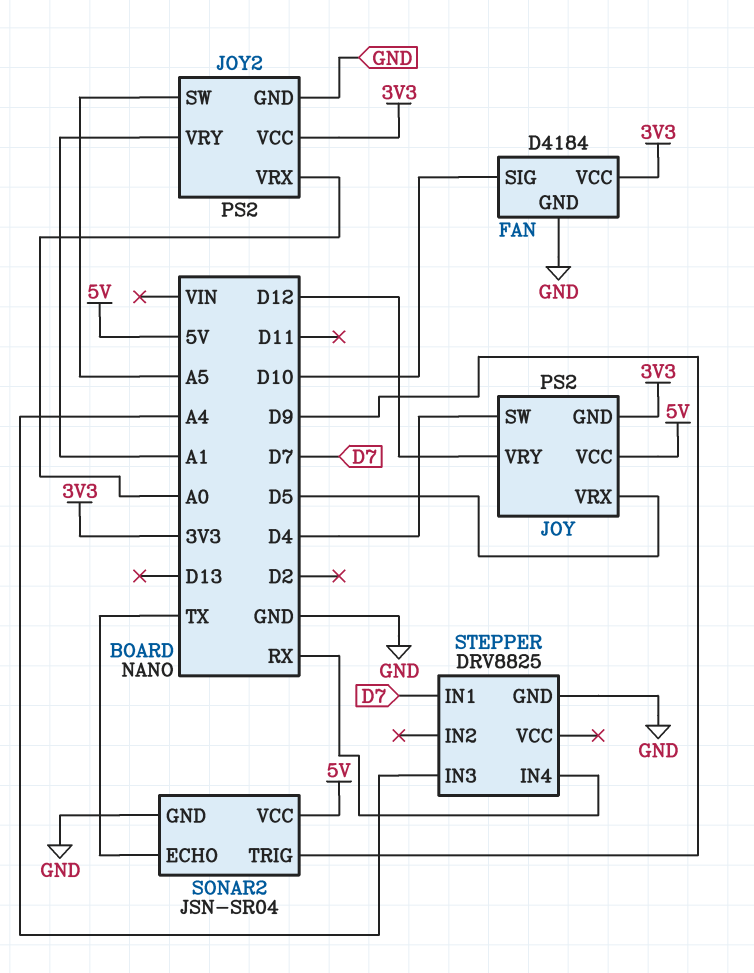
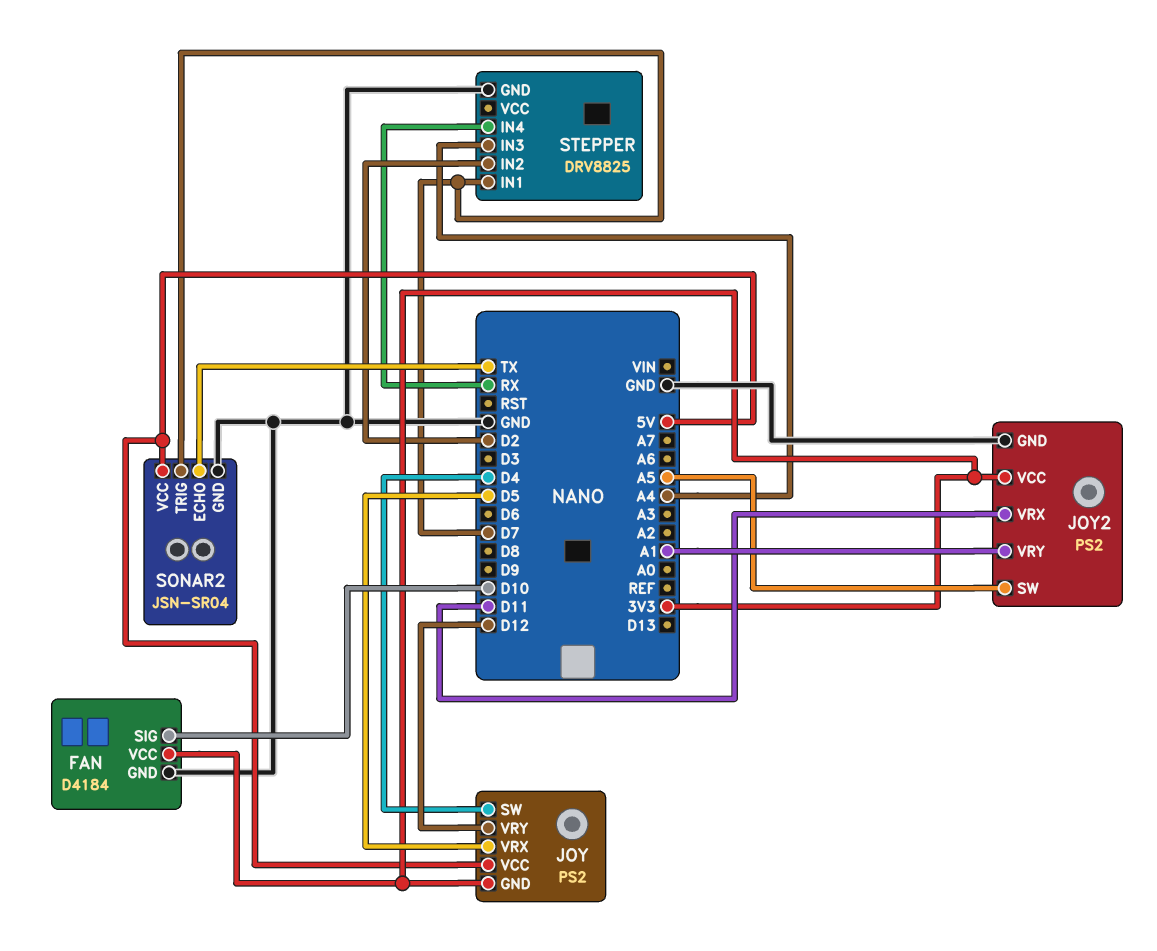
JOY2 pin VRX: A0 -> D11
SONAR2 pin TRIG: D9 -> D7
STEPPER pin IN2: none -> D2

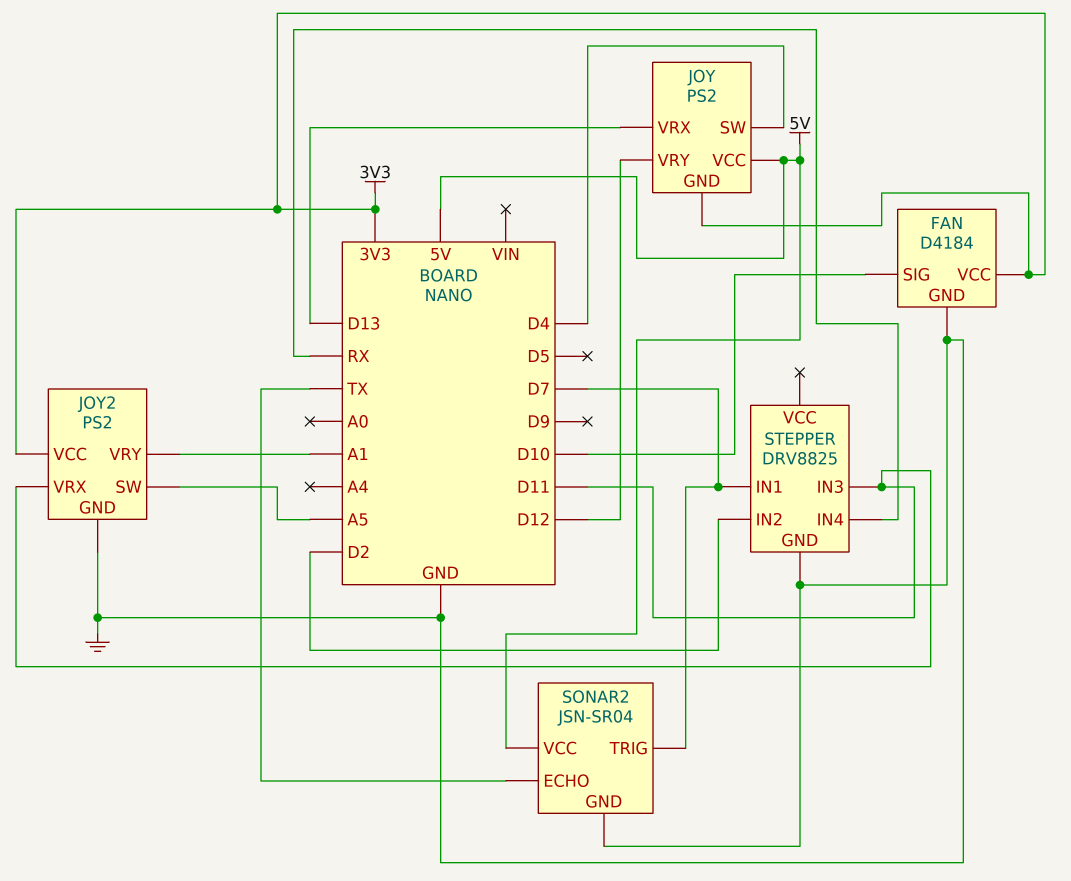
JOY pin VRX: D5 -> D13
STEPPER pin IN3: A4 -> D11

